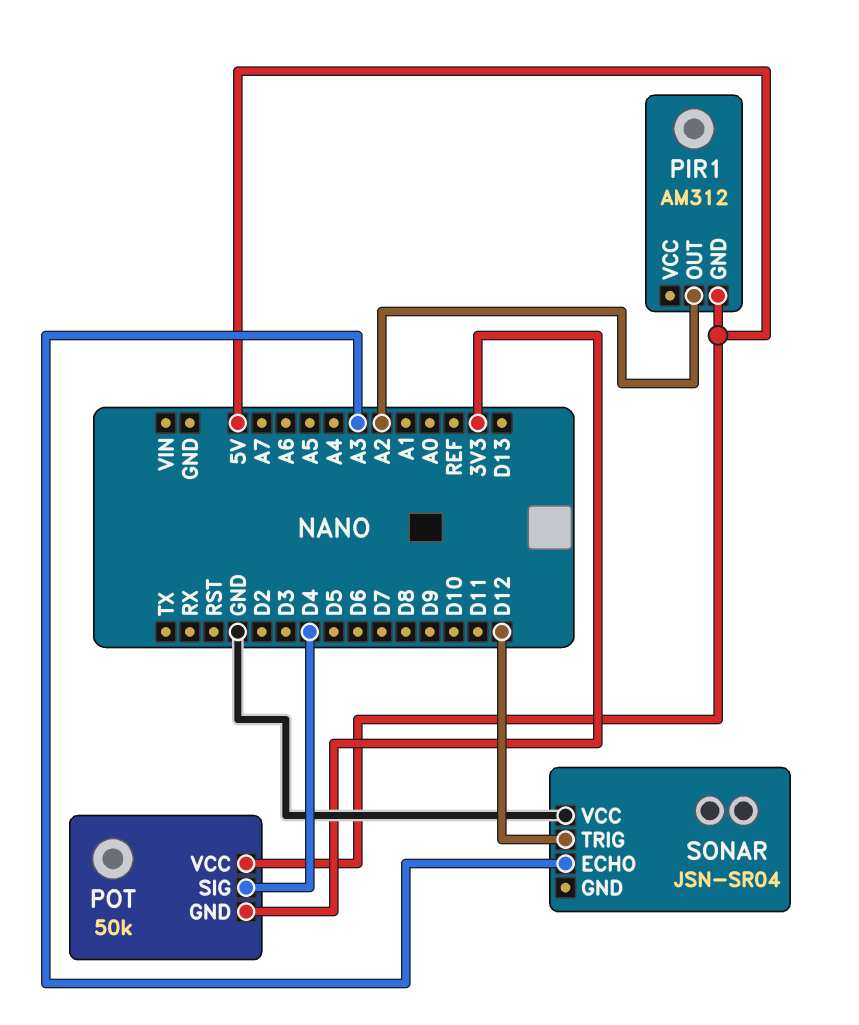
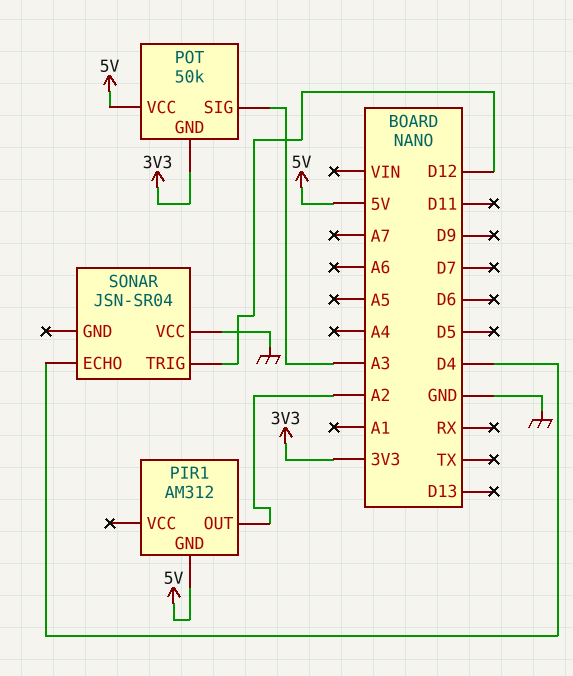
POT pin SIG: D4 -> A3
SONAR pin ECHO: A3 -> D4

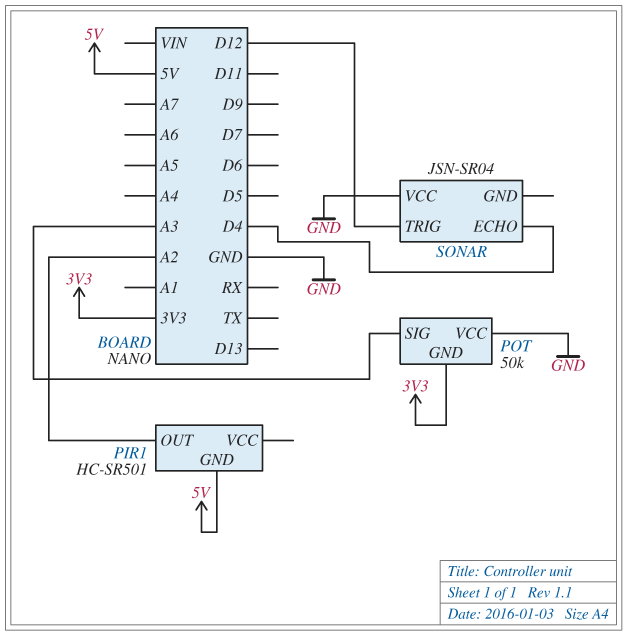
PIR1: AM312 -> HC-SR501
POT pin VCC: 5V -> GND

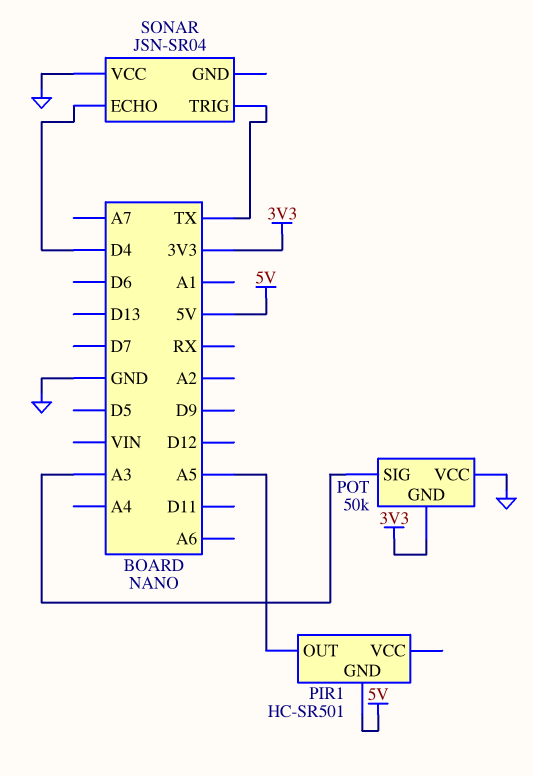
PIR1 pin OUT: A2 -> A5
SONAR pin TRIG: D12 -> TX

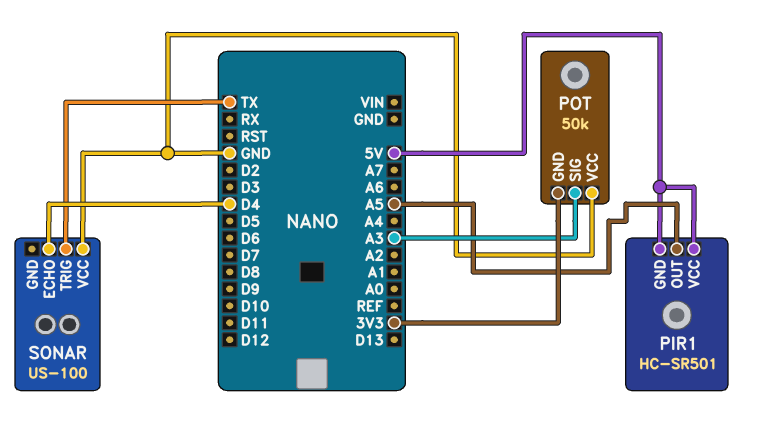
PIR1 pin VCC: none -> 5V
SONAR: JSN-SR04 -> US-100

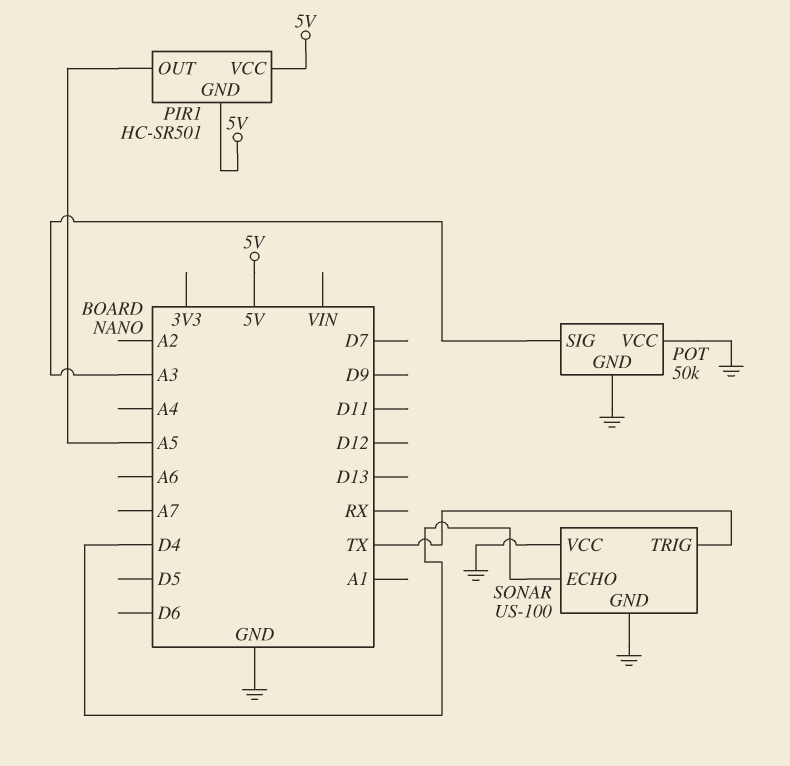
POT pin GND: 3V3 -> GND
SONAR pin GND: none -> GND

